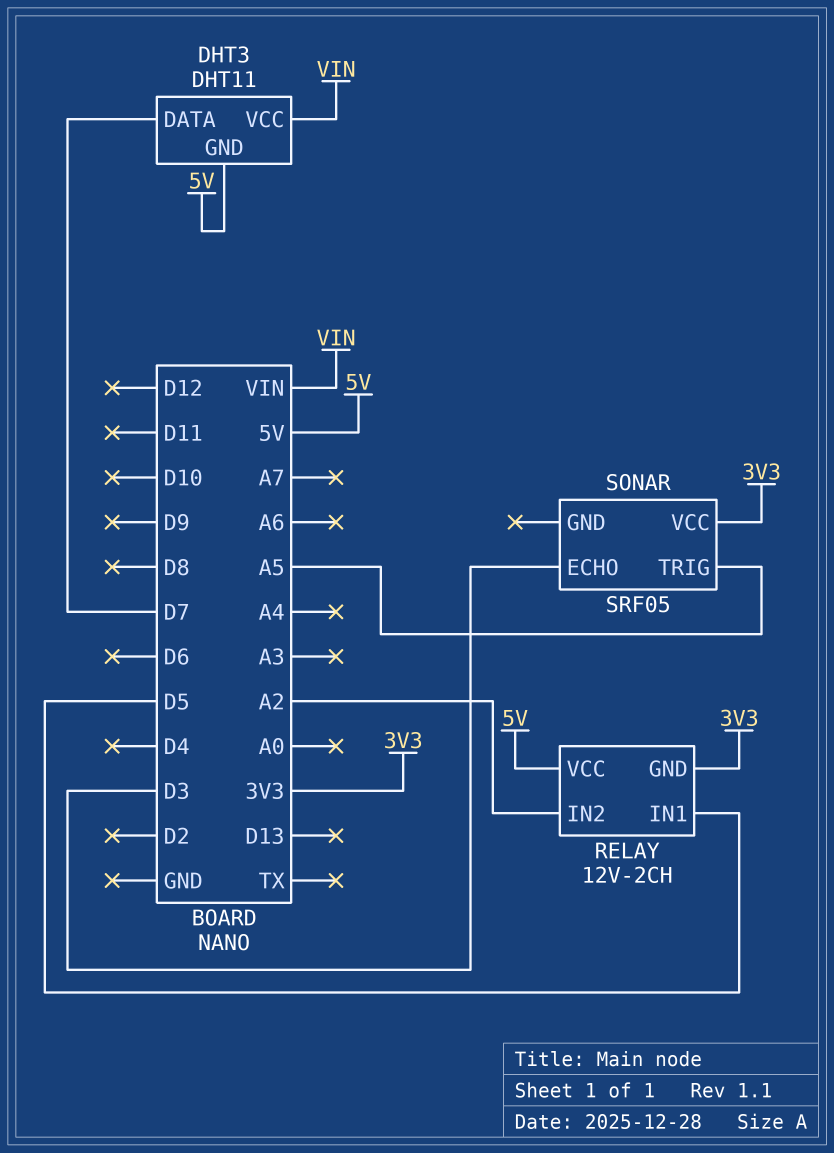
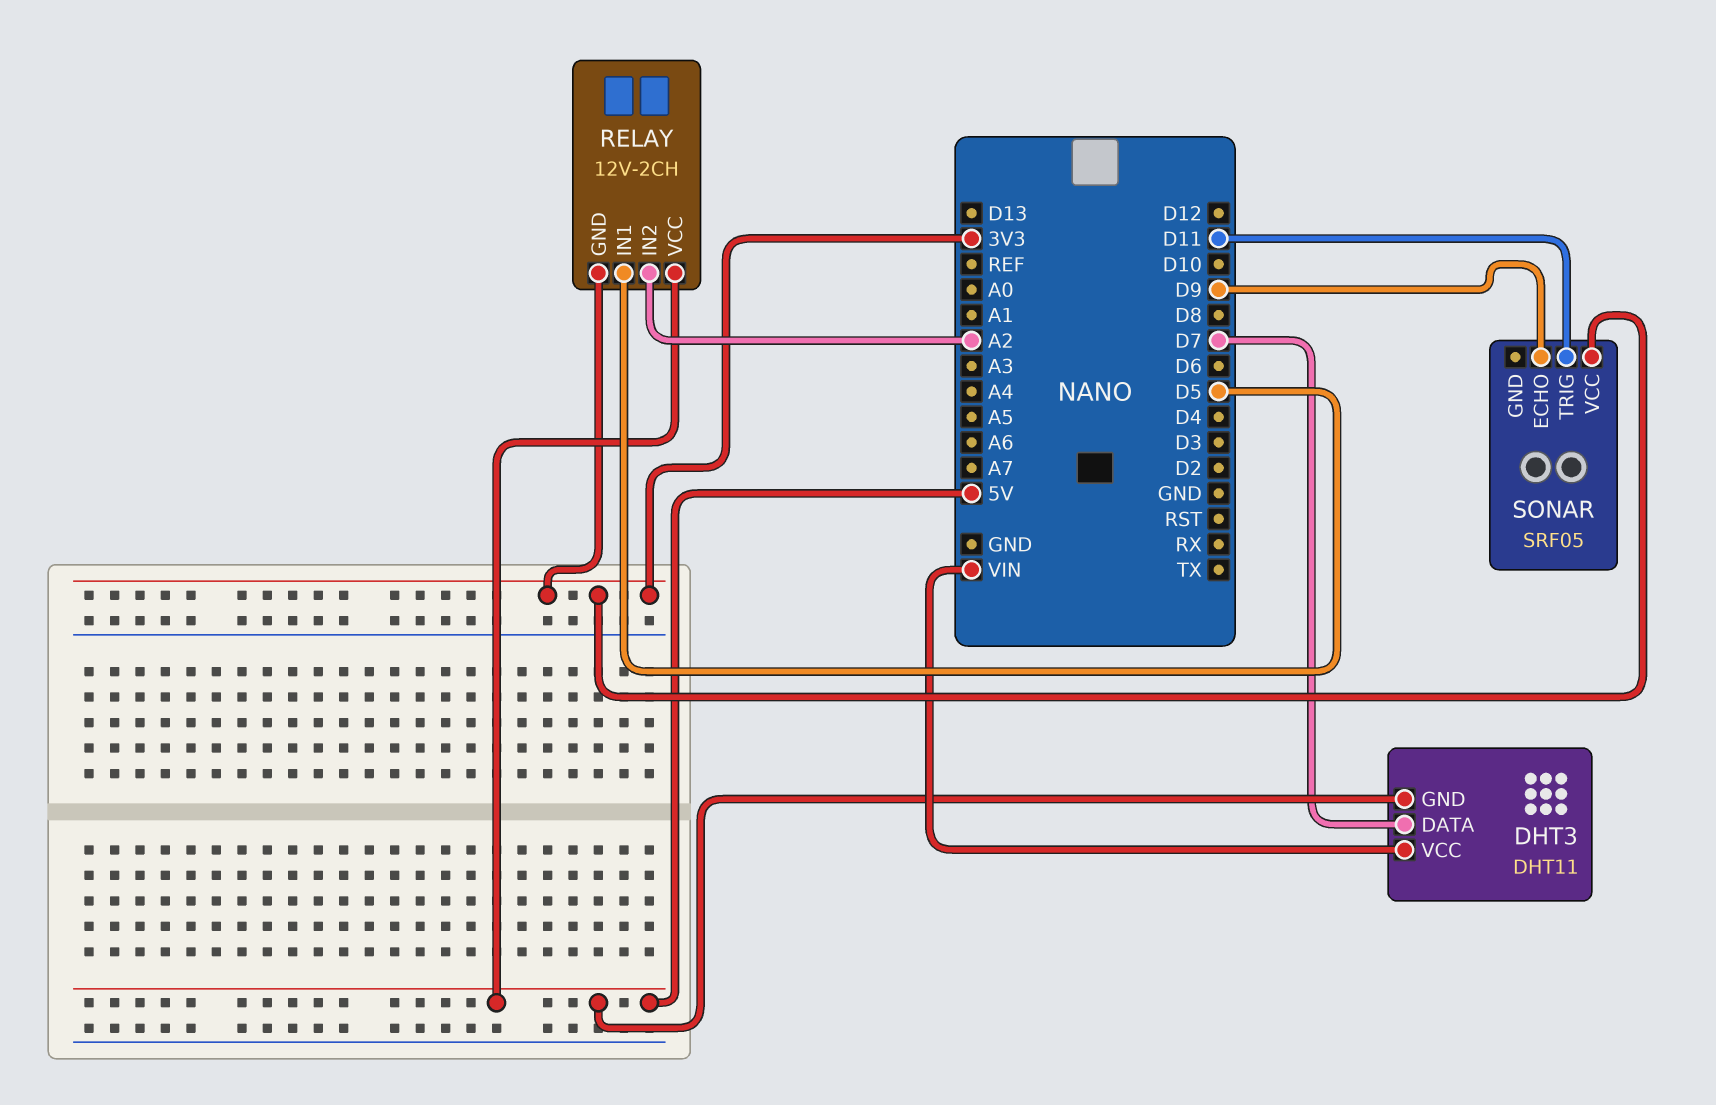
SONAR pin ECHO: D3 -> D9
SONAR pin TRIG: A5 -> D11

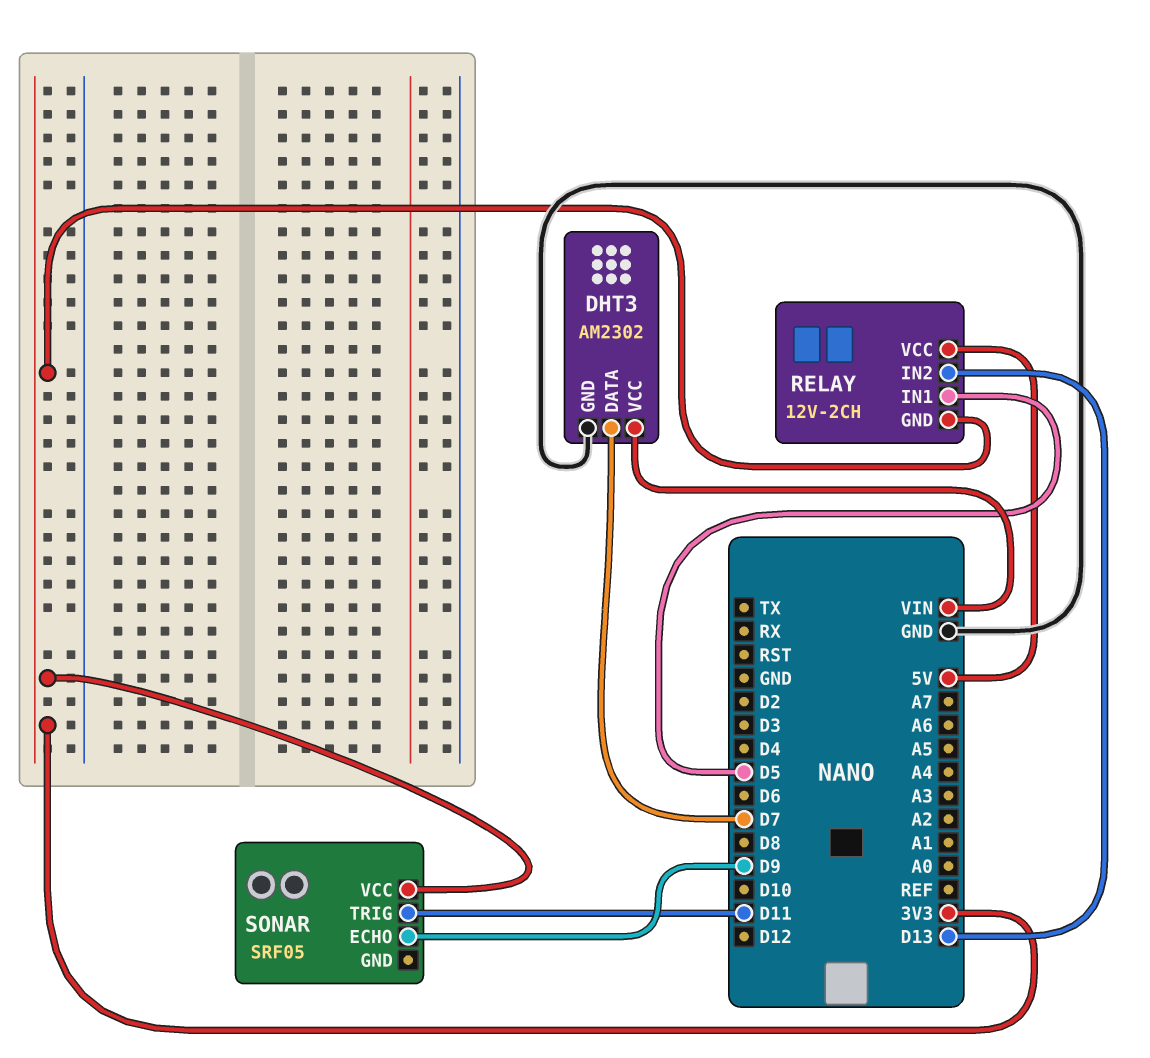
DHT3: DHT11 -> AM2302
DHT3 pin GND: 5V -> GND
RELAY pin IN2: A2 -> D13

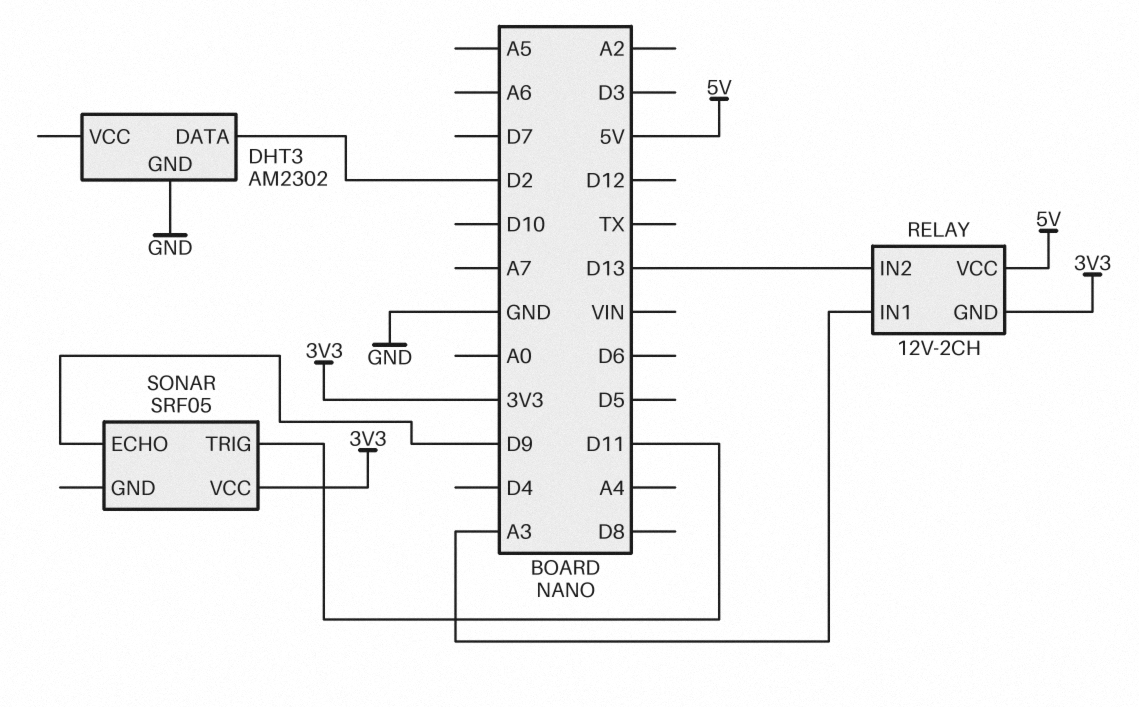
DHT3 pin DATA: D7 -> D2
DHT3 pin VCC: VIN -> none
RELAY pin IN1: D5 -> A3

